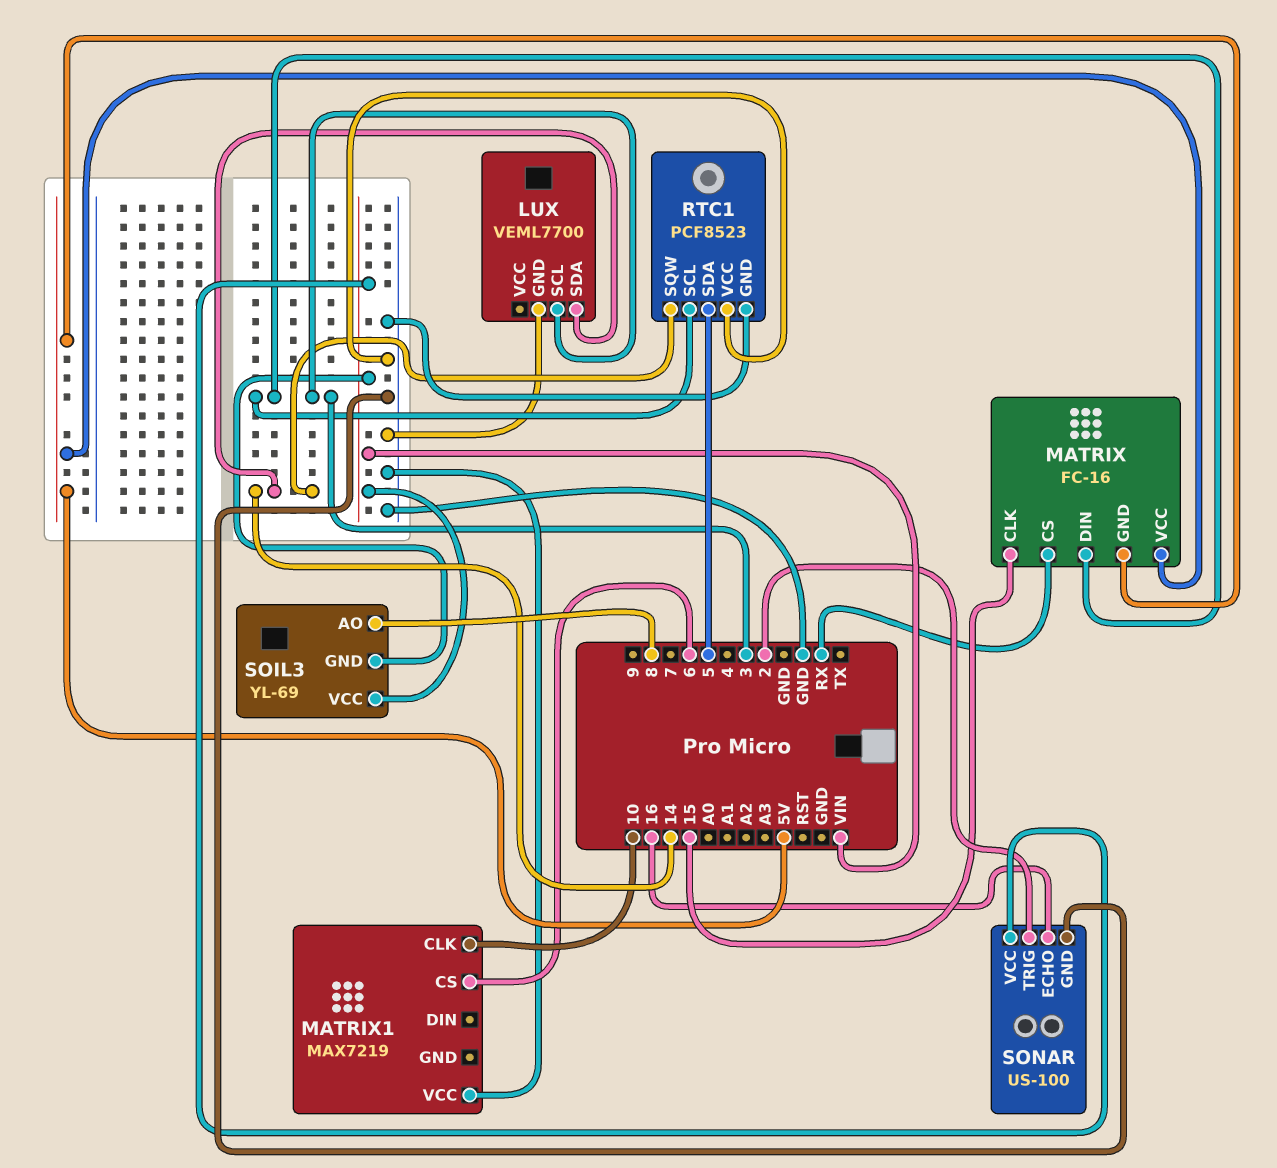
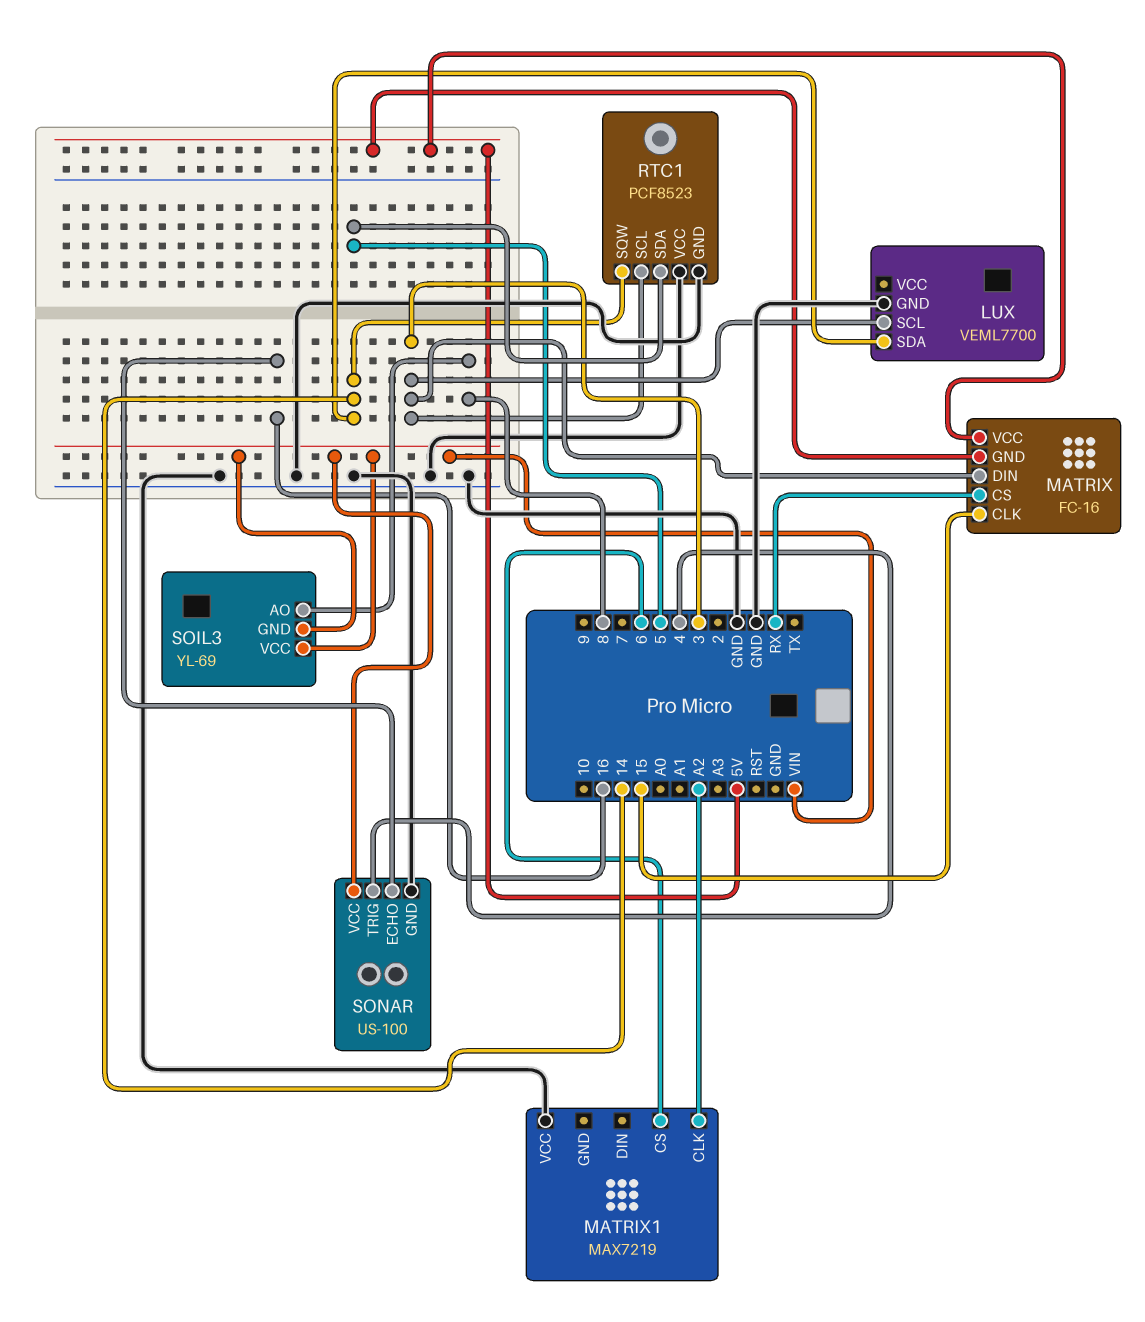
MATRIX1 pin CLK: 10 -> A2
SONAR pin TRIG: 2 -> 4

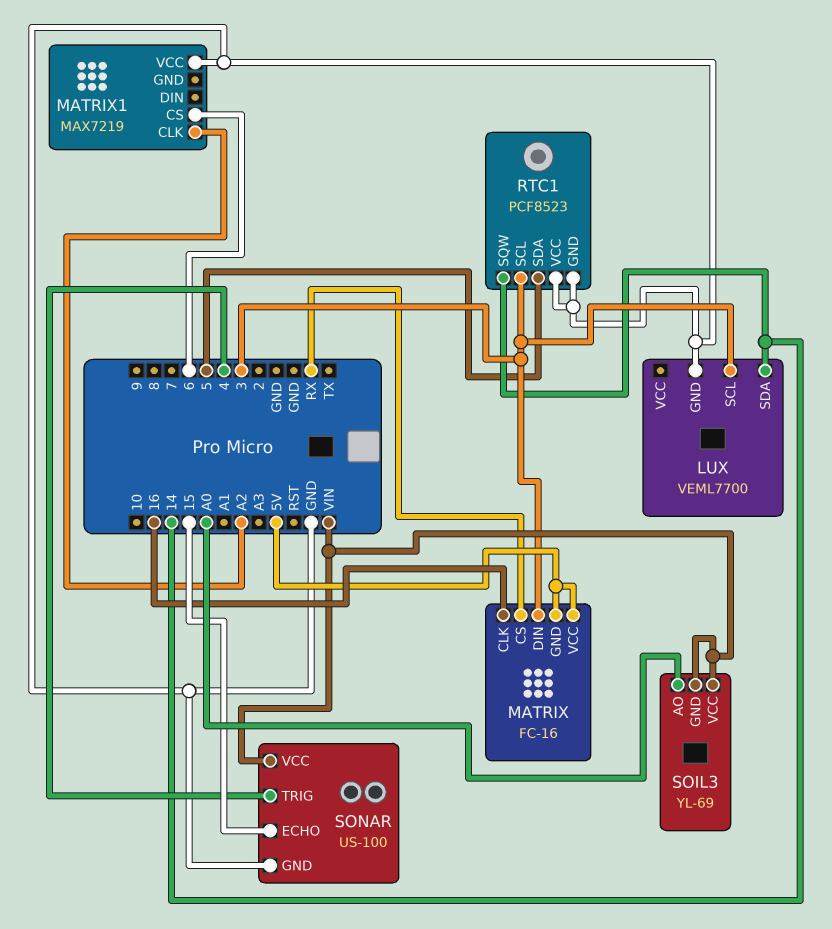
MATRIX pin CLK: 15 -> 16
SOIL3 pin AO: 8 -> A0
SONAR pin ECHO: 16 -> 15

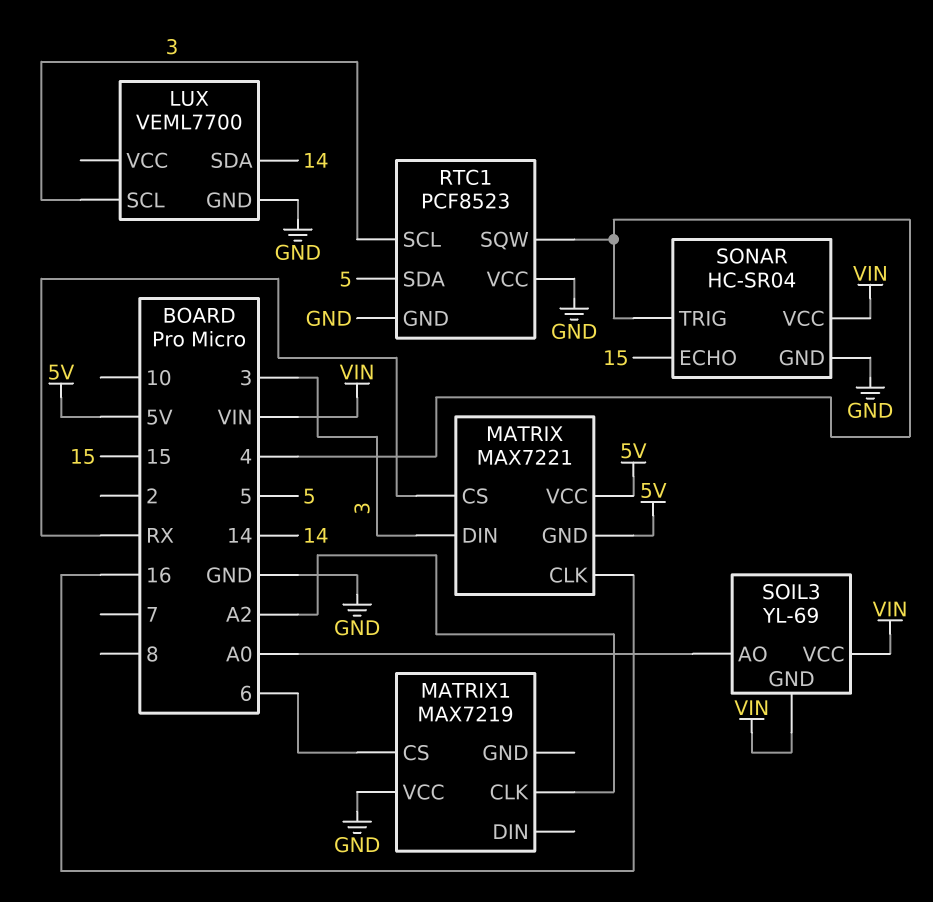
MATRIX: FC-16 -> MAX7221
RTC1 pin SQW: 14 -> 4
SONAR: US-100 -> HC-SR04

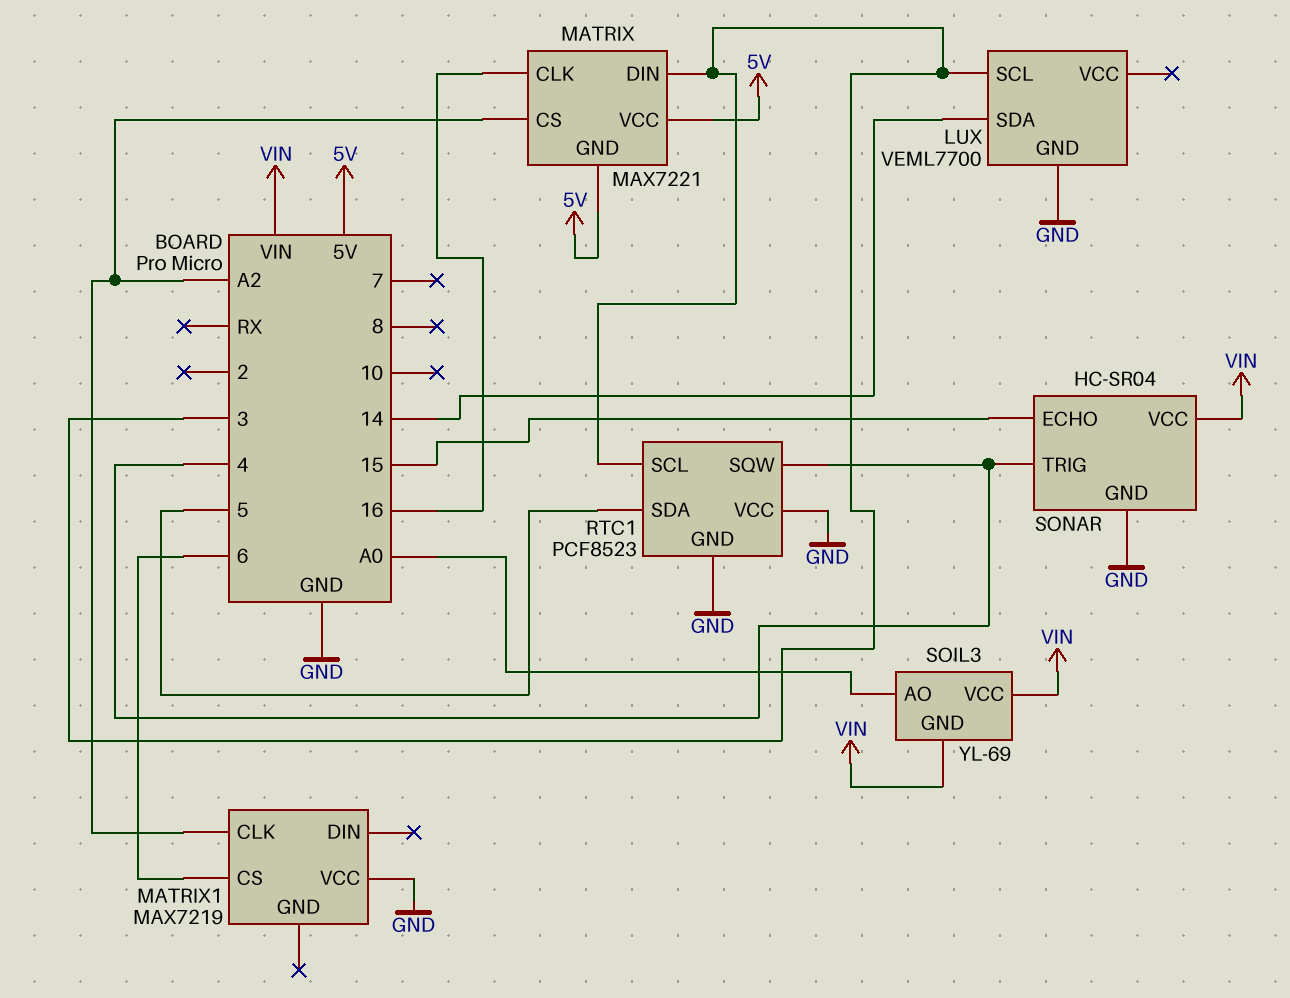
MATRIX pin CS: RX -> A2

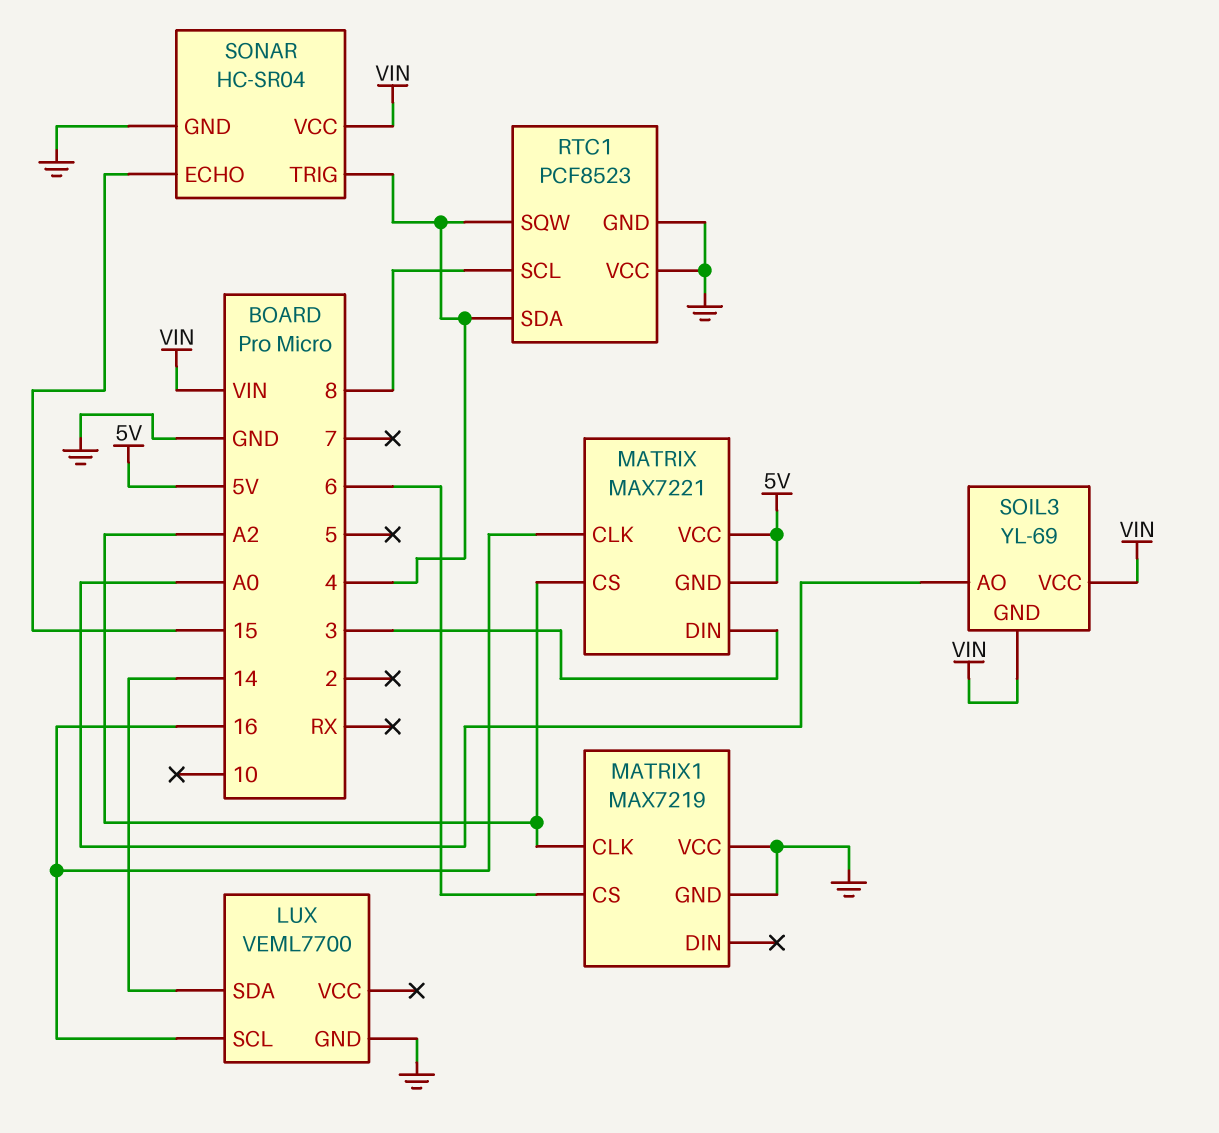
LUX pin SCL: 3 -> 16
MATRIX1 pin GND: none -> GND
RTC1 pin SCL: 3 -> 8
RTC1 pin SDA: 5 -> 4

